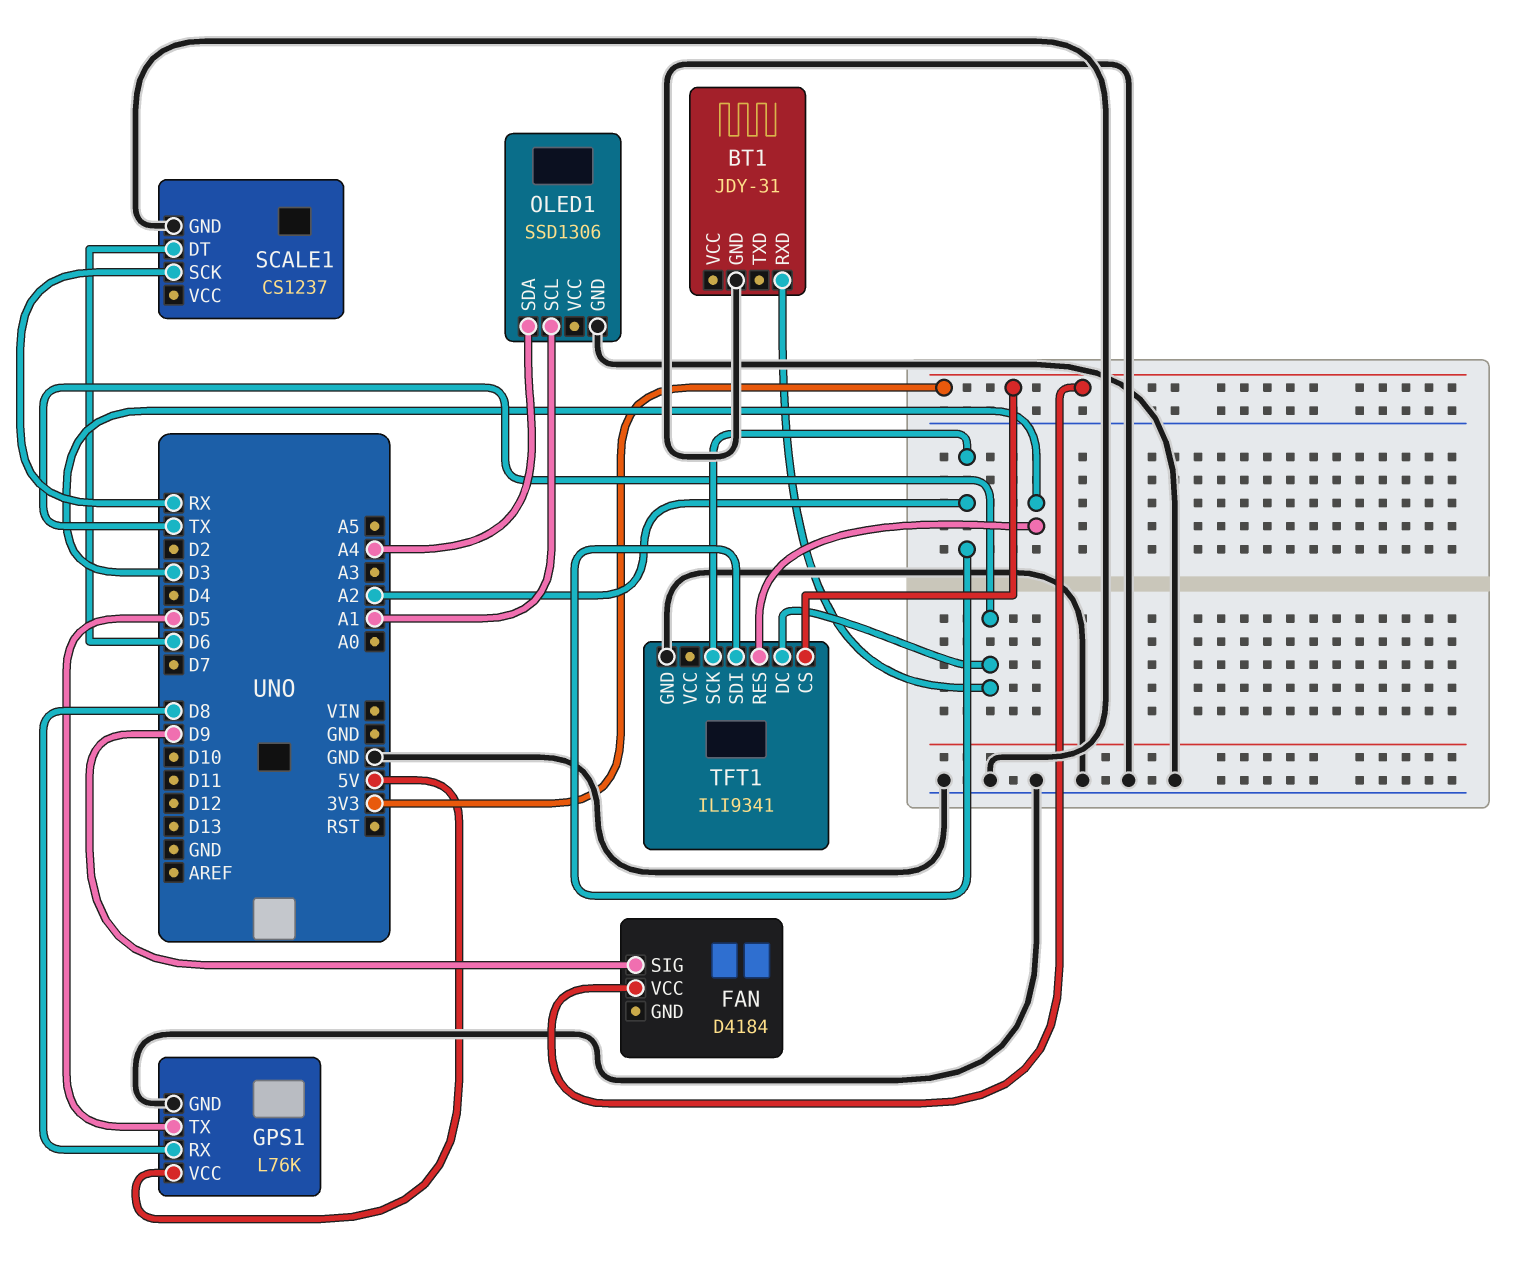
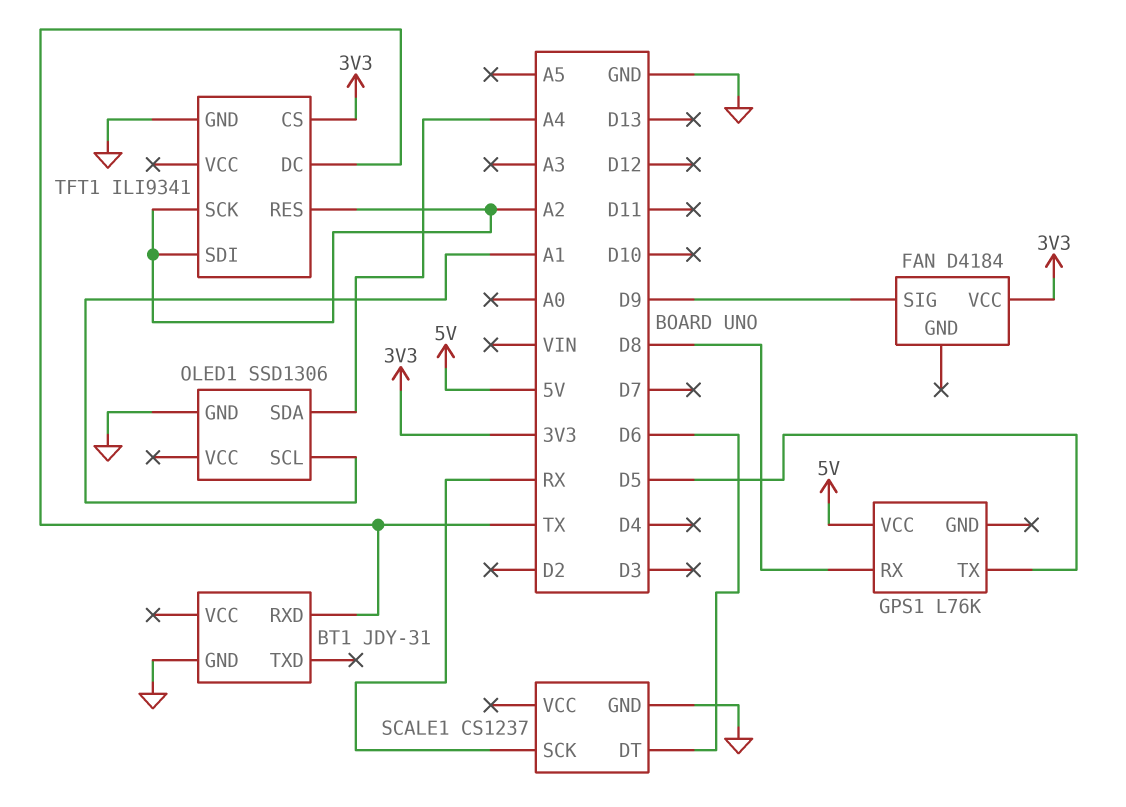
GPS1 pin GND: GND -> none
TFT1 pin RES: D3 -> A2

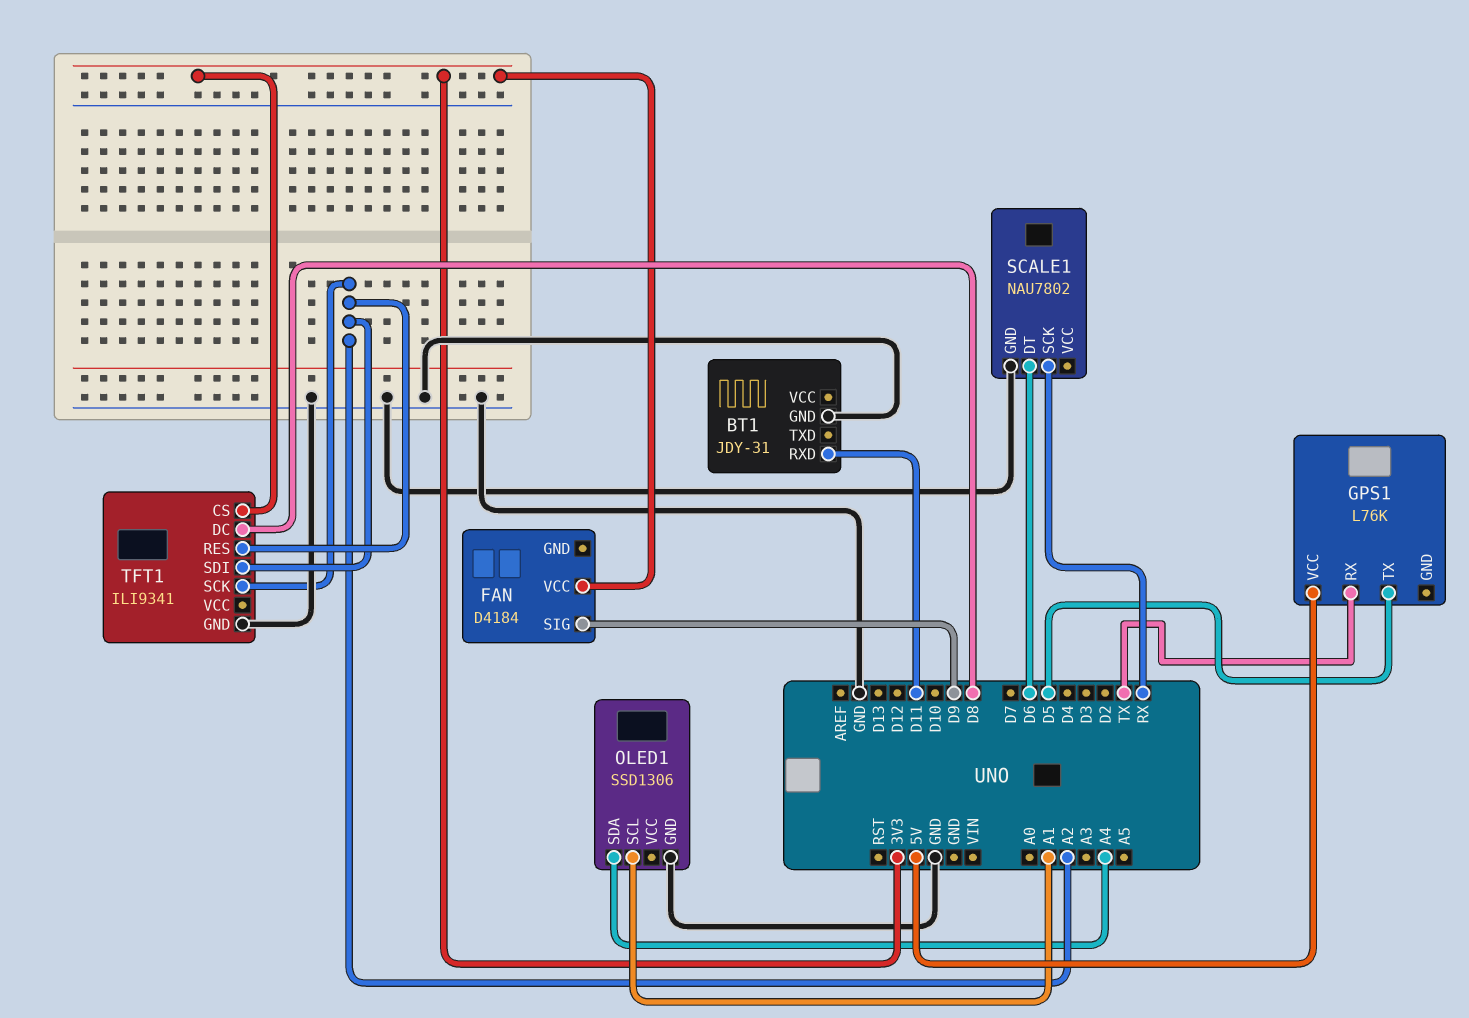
BT1 pin RXD: TX -> D11
GPS1 pin RX: D8 -> TX
SCALE1: CS1237 -> NAU7802
TFT1 pin DC: TX -> D8

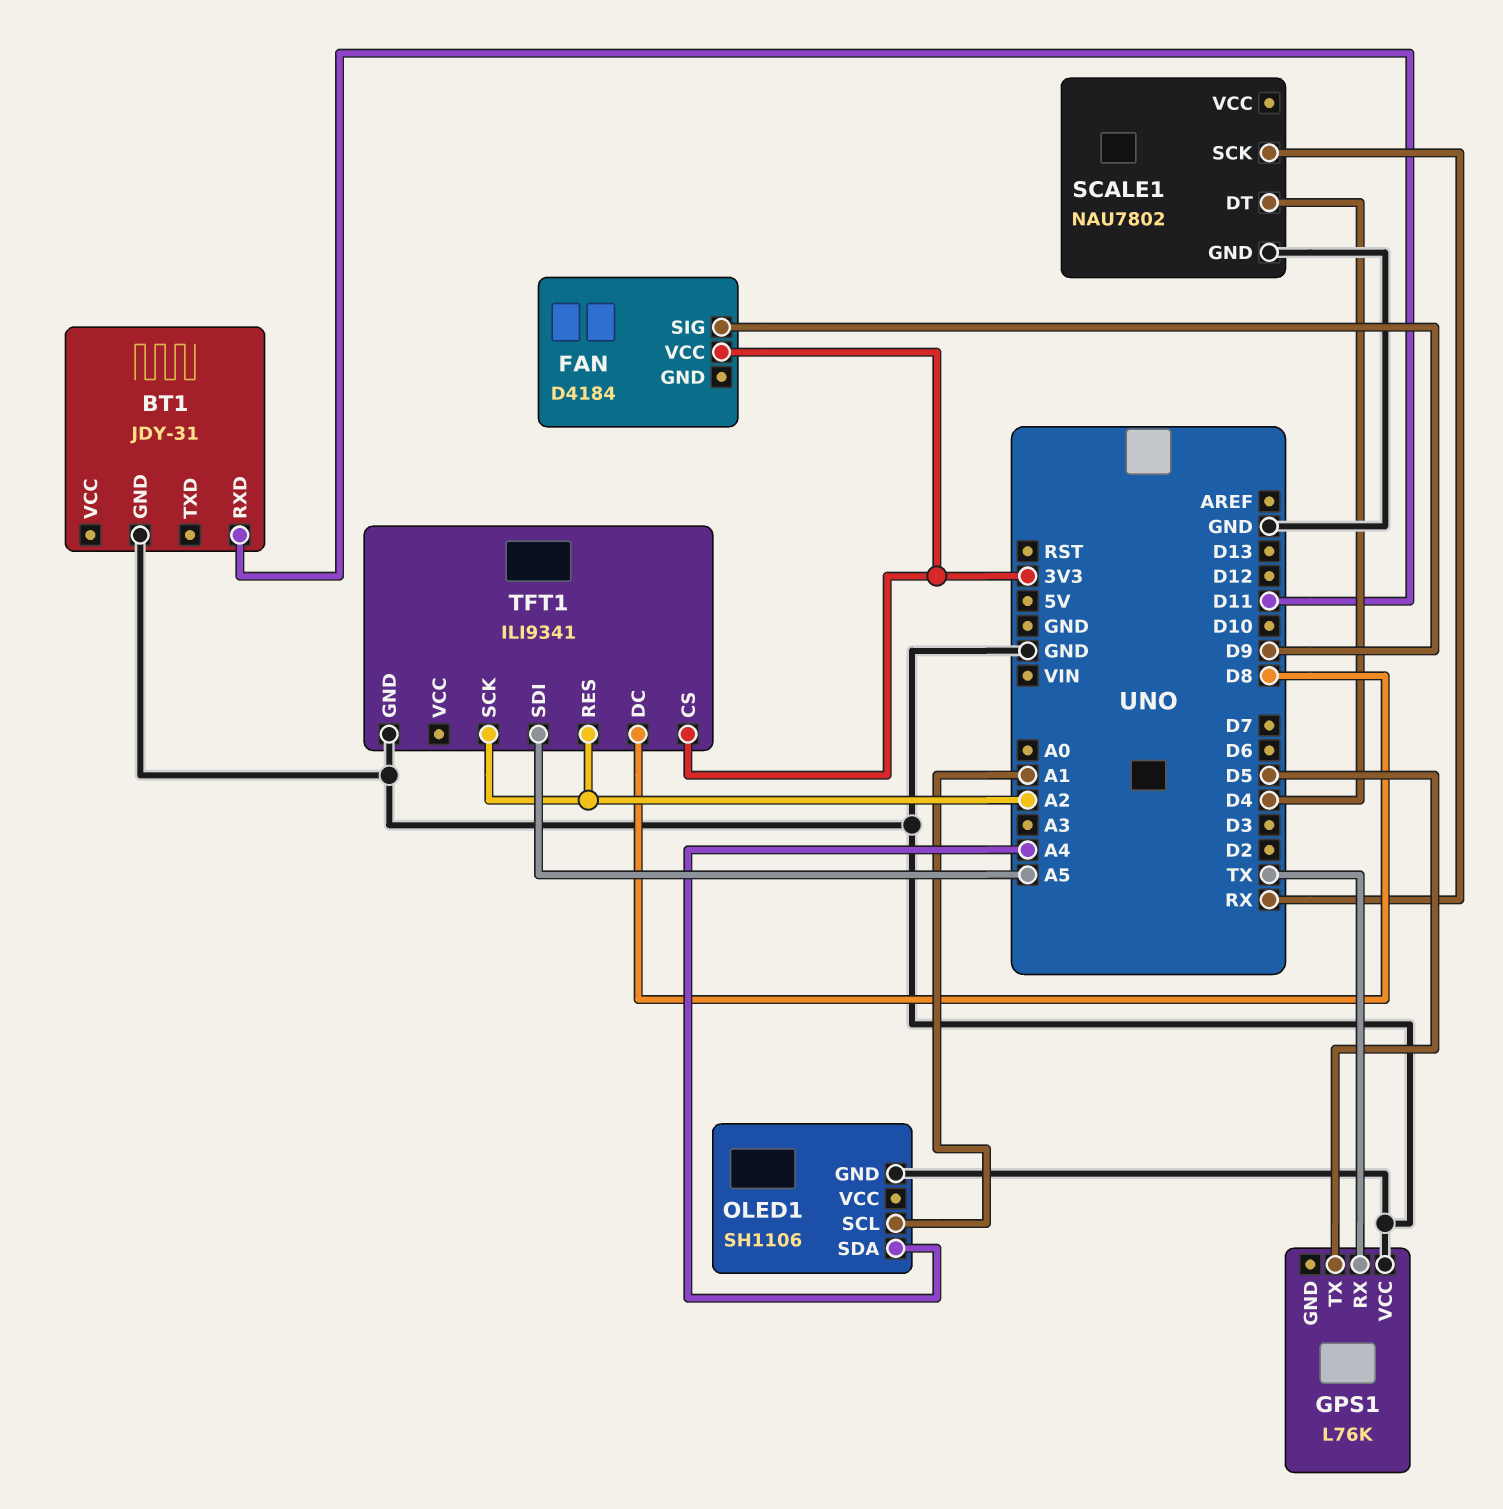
GPS1 pin VCC: 5V -> GND
OLED1: SSD1306 -> SH1106
SCALE1 pin DT: D6 -> D4
TFT1 pin SDI: A2 -> A5

